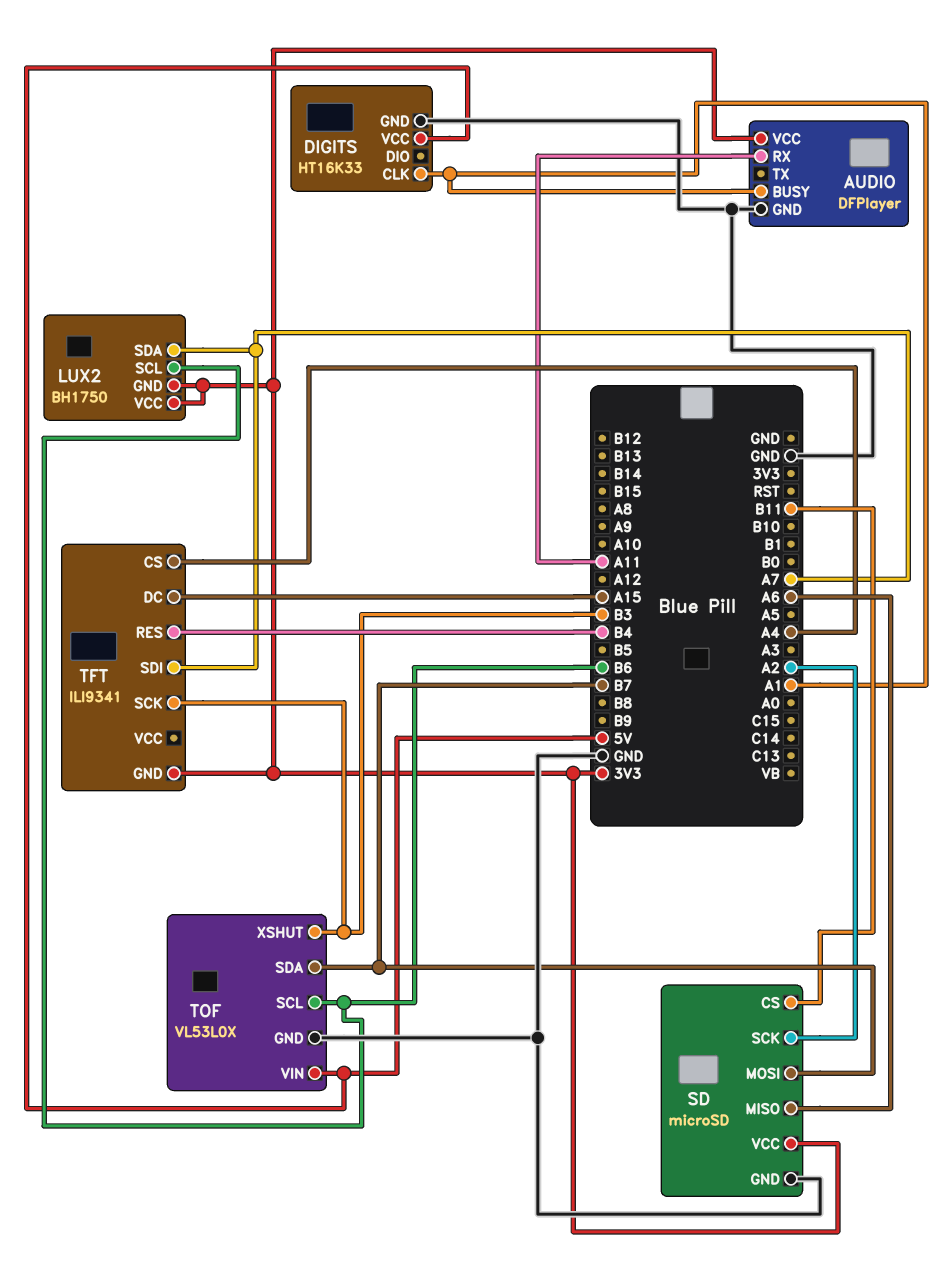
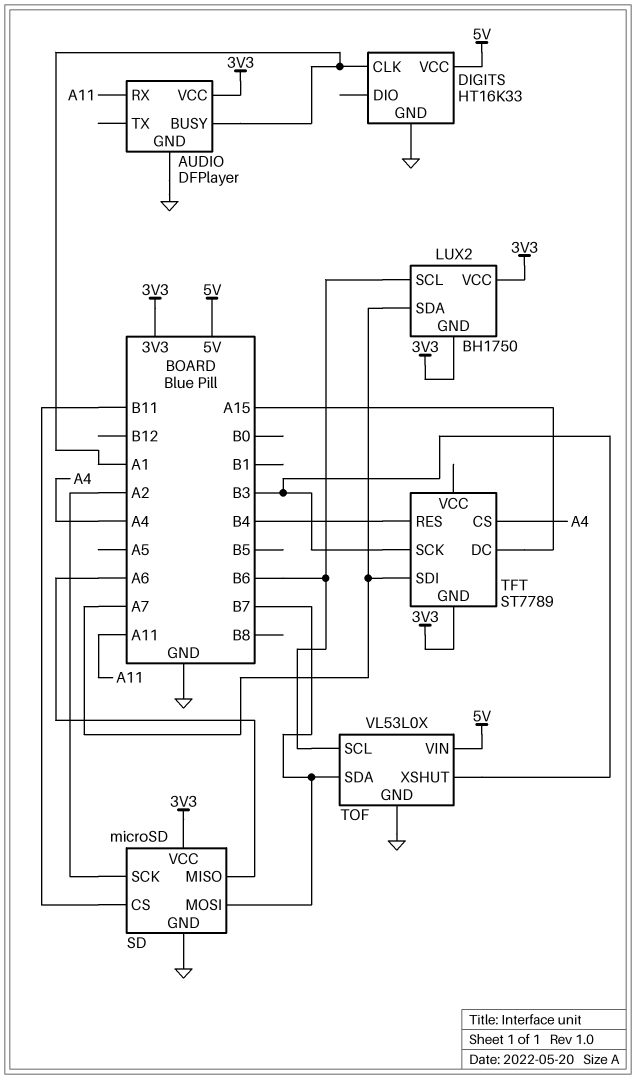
TFT: ILI9341 -> ST7789

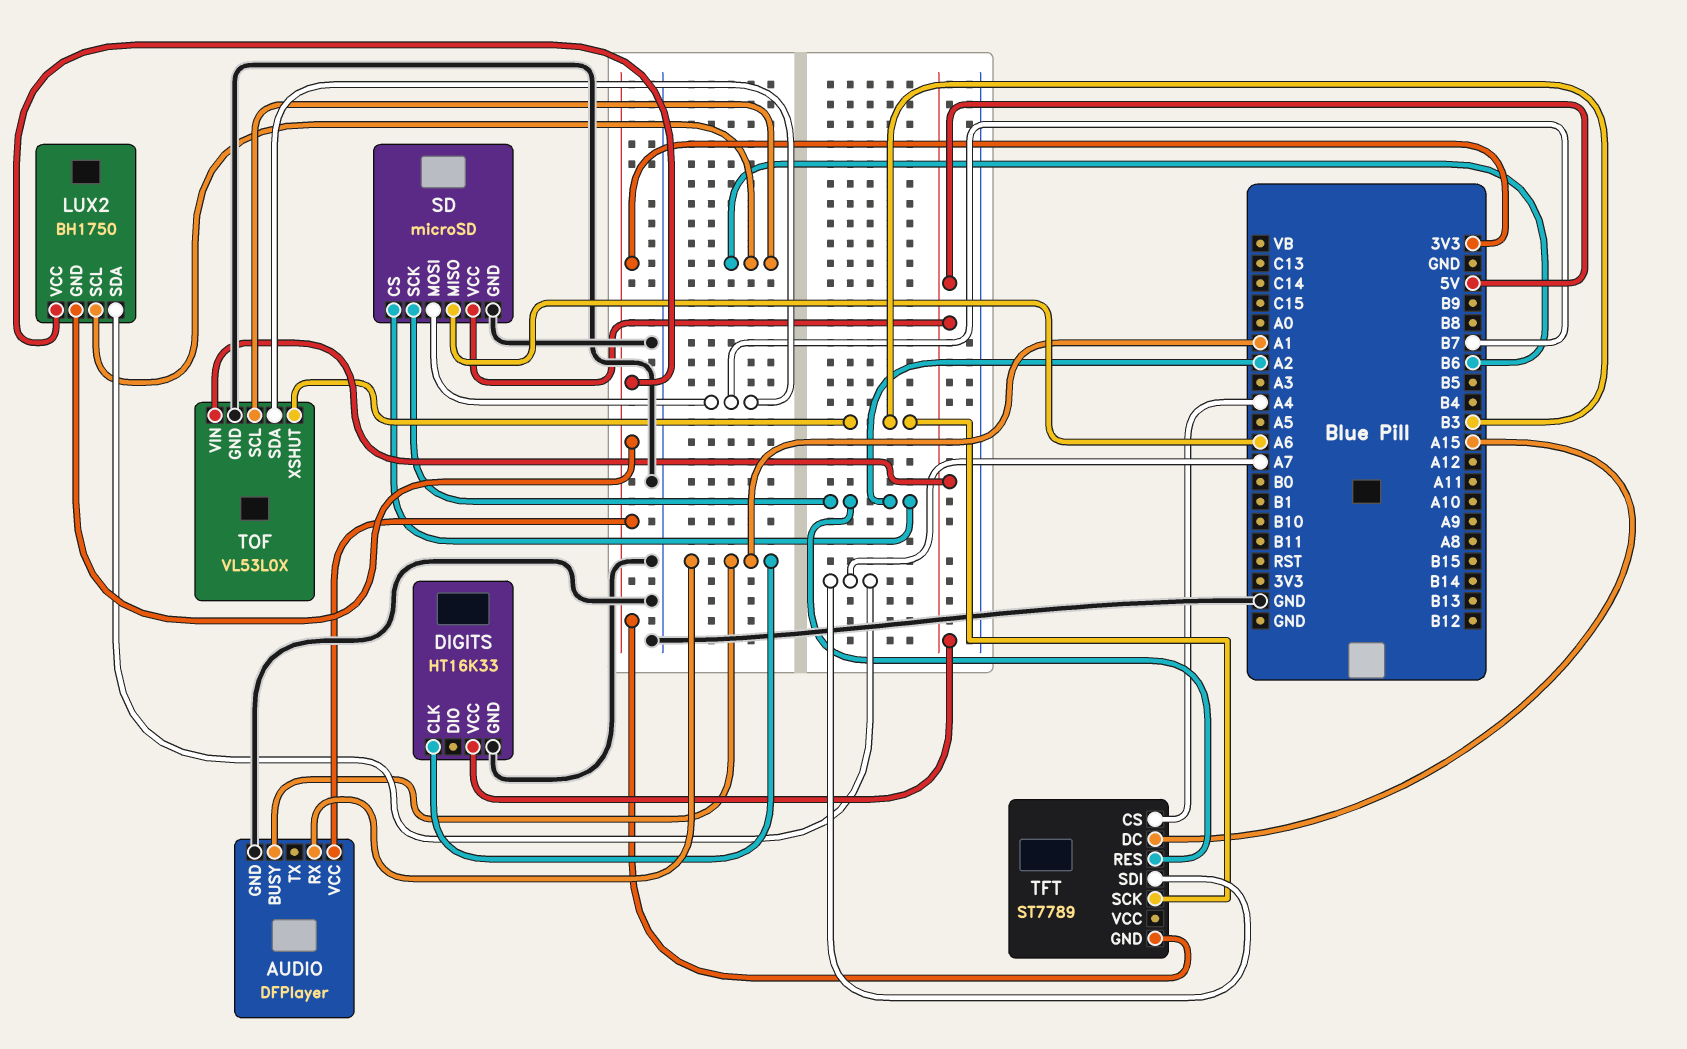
AUDIO pin RX: A11 -> A1
SD pin CS: B11 -> A2
SD pin VCC: 3V3 -> 5V
TFT pin RES: B4 -> A2

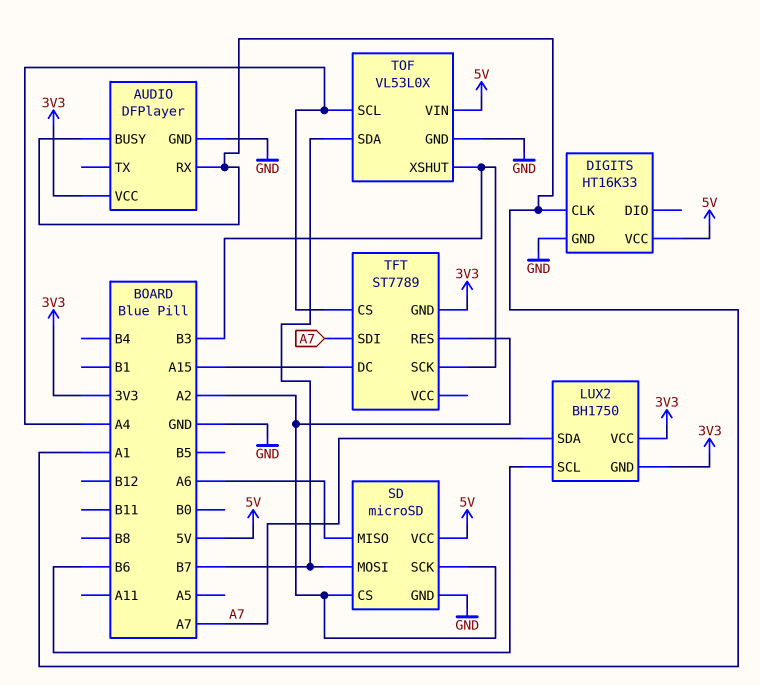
TOF pin SCL: B6 -> A4

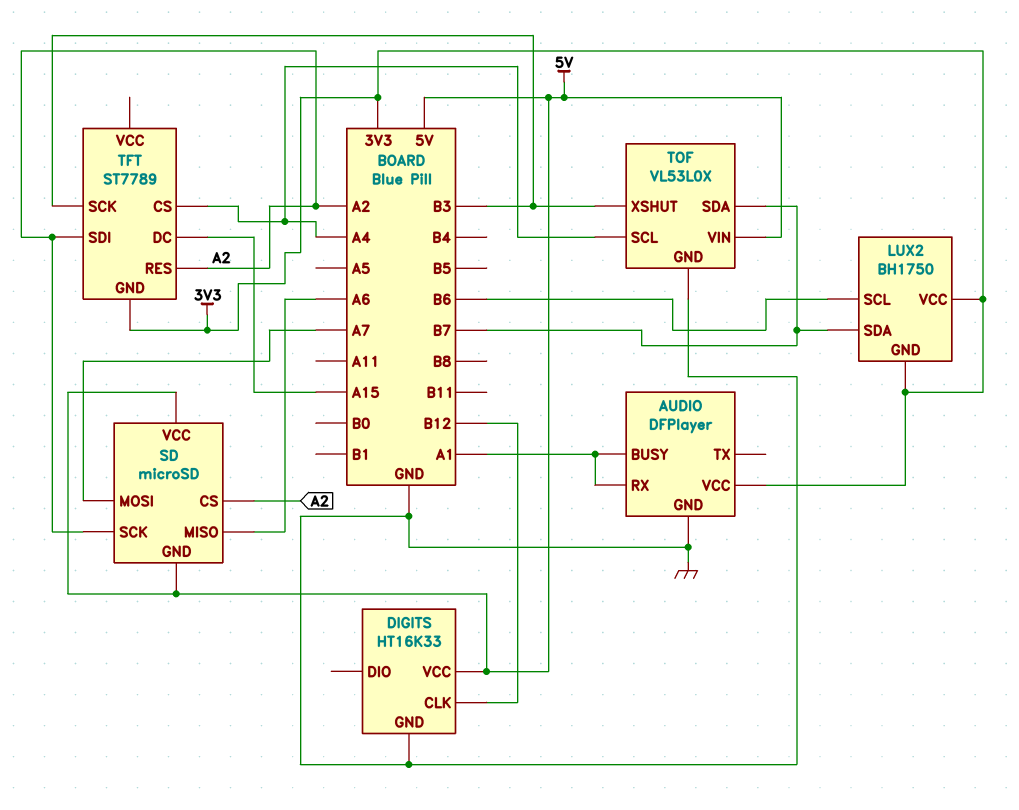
DIGITS pin CLK: A1 -> B12
LUX2 pin SDA: A7 -> B7
SD pin GND: GND -> 5V
SD pin MOSI: B7 -> A7
TFT pin SDI: A7 -> A2

